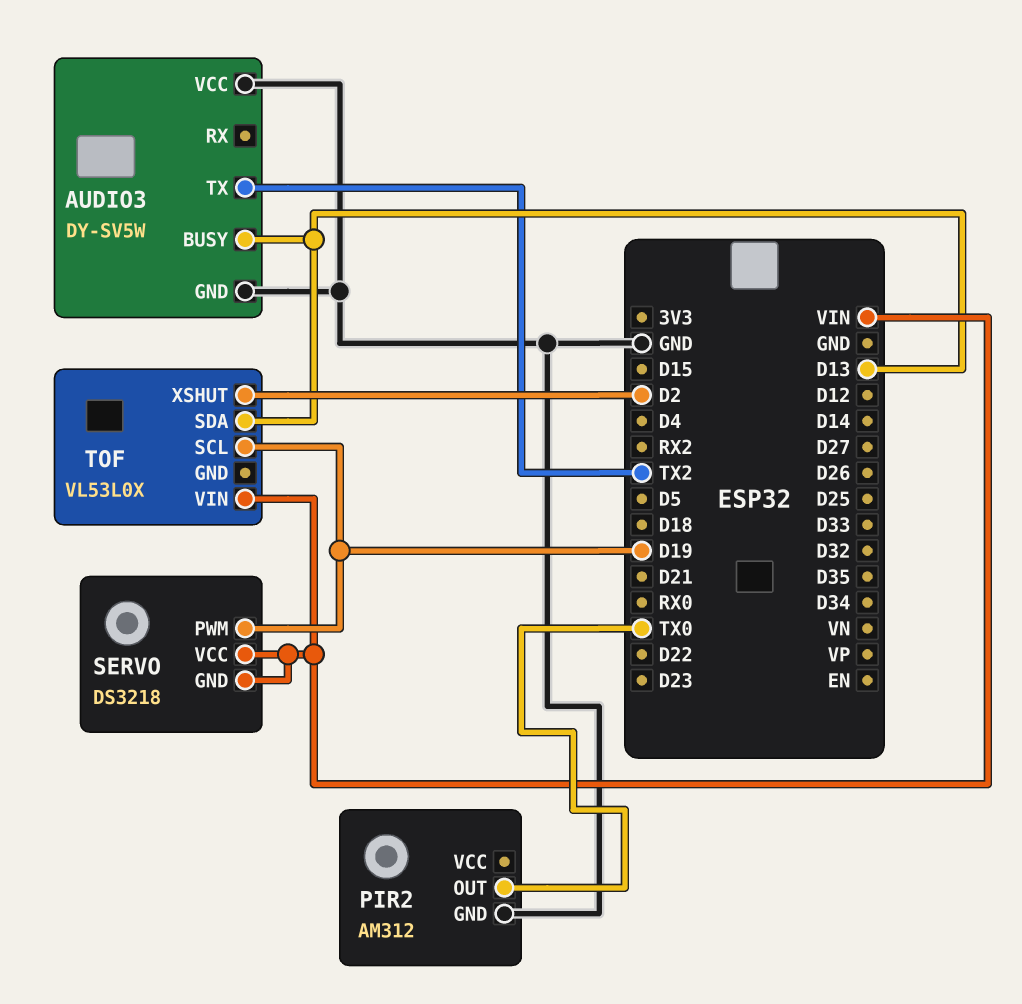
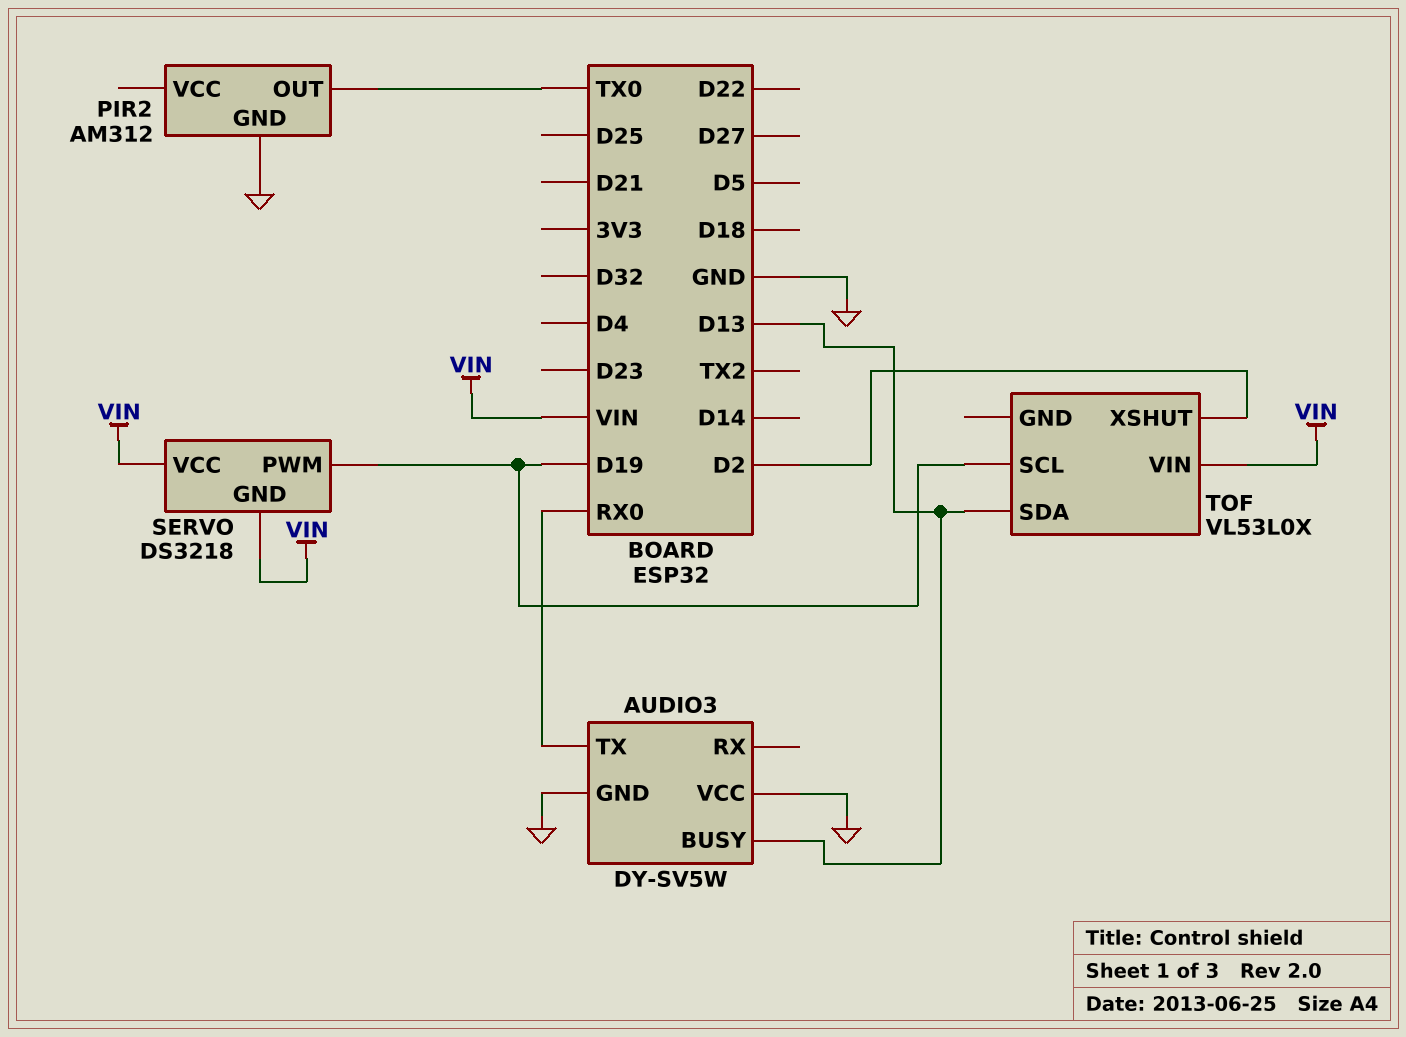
AUDIO3 pin TX: TX2 -> RX0

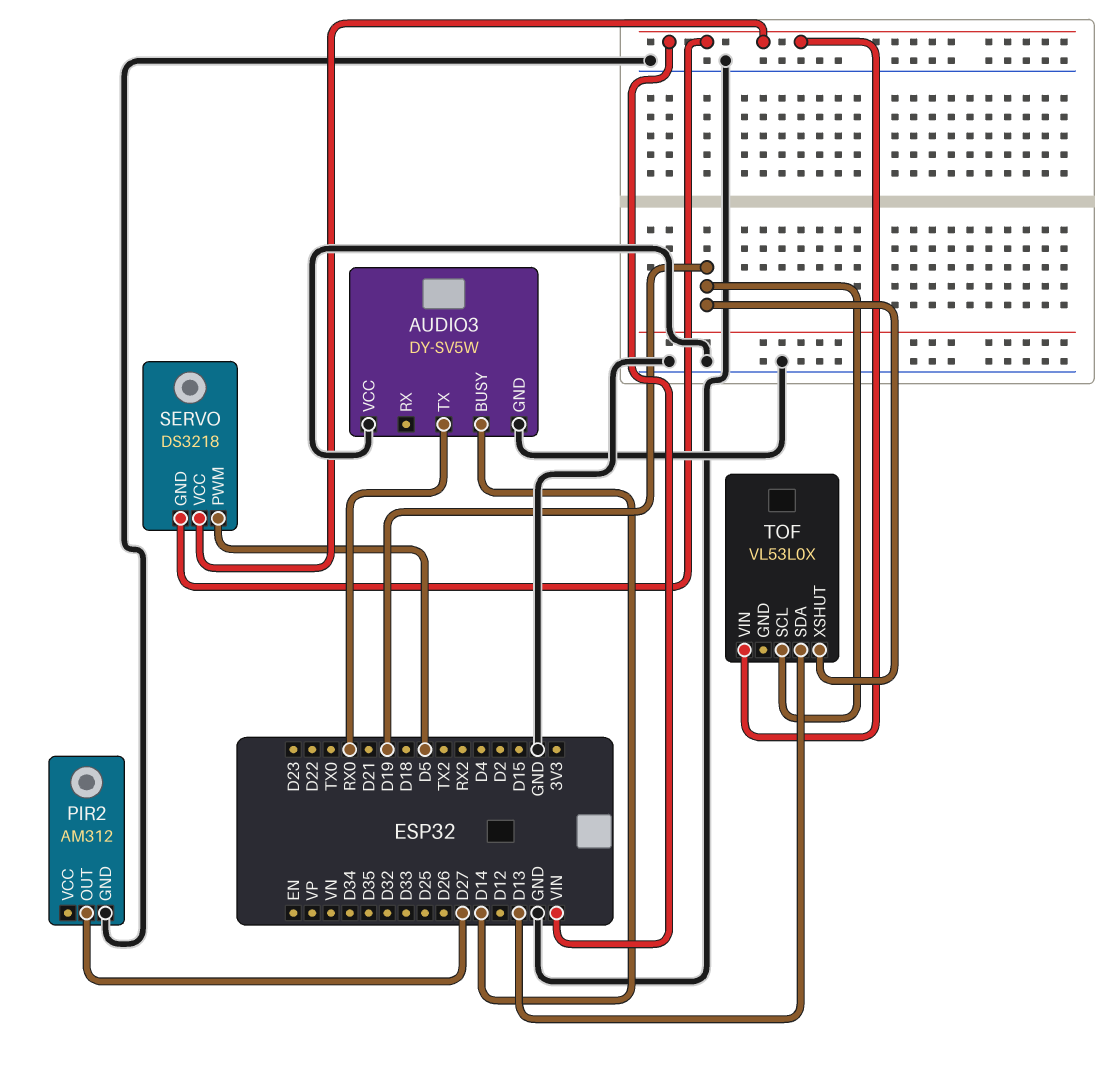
AUDIO3 pin BUSY: D13 -> D14
PIR2 pin OUT: TX0 -> D27
SERVO pin PWM: D19 -> D5
TOF pin XSHUT: D2 -> D19

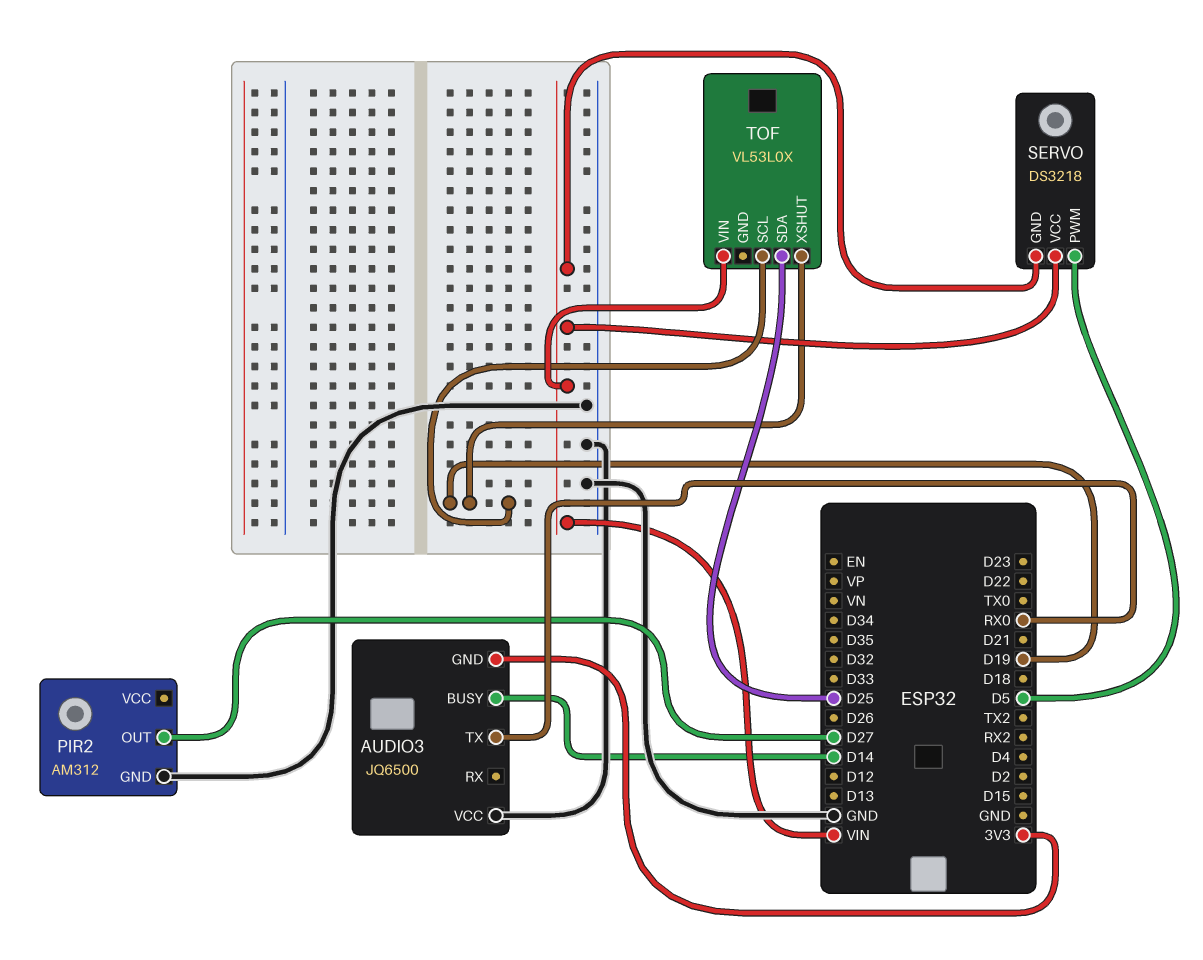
AUDIO3: DY-SV5W -> JQ6500
AUDIO3 pin GND: GND -> 3V3
TOF pin SDA: D13 -> D25

